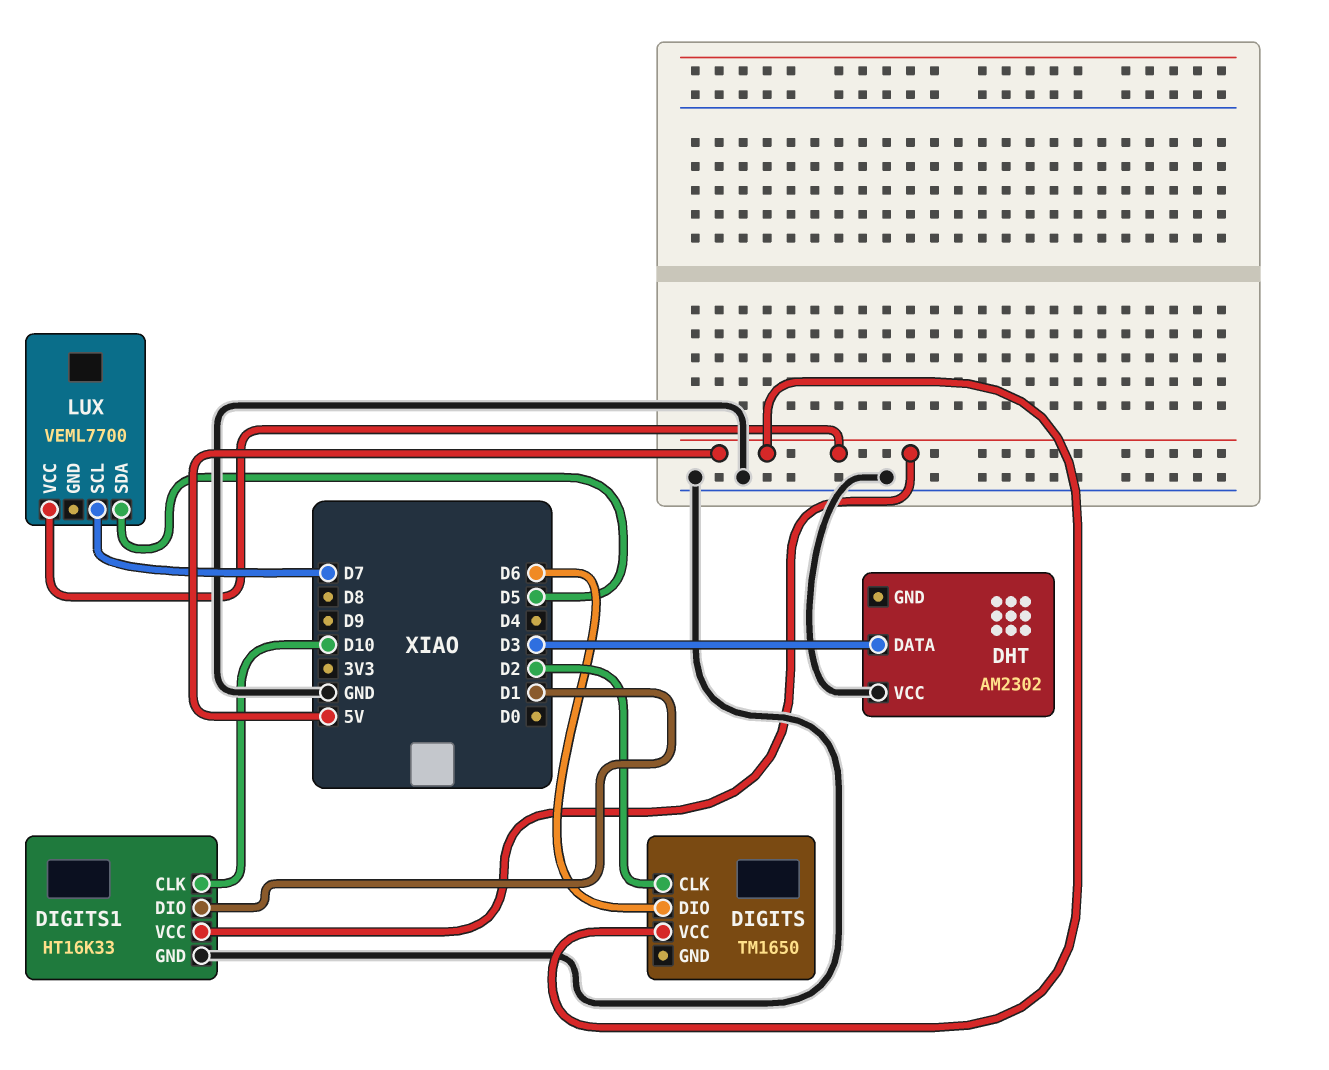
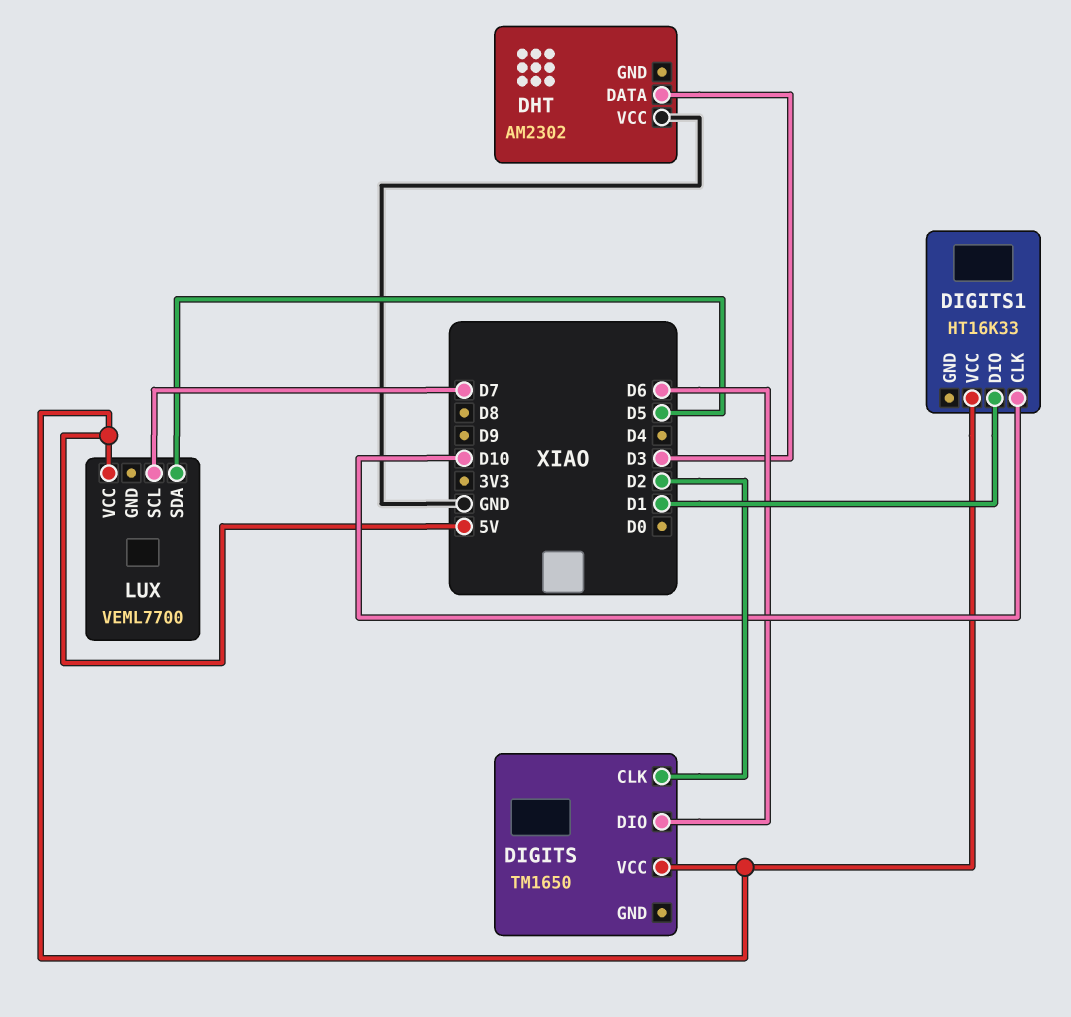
DIGITS1 pin GND: GND -> none

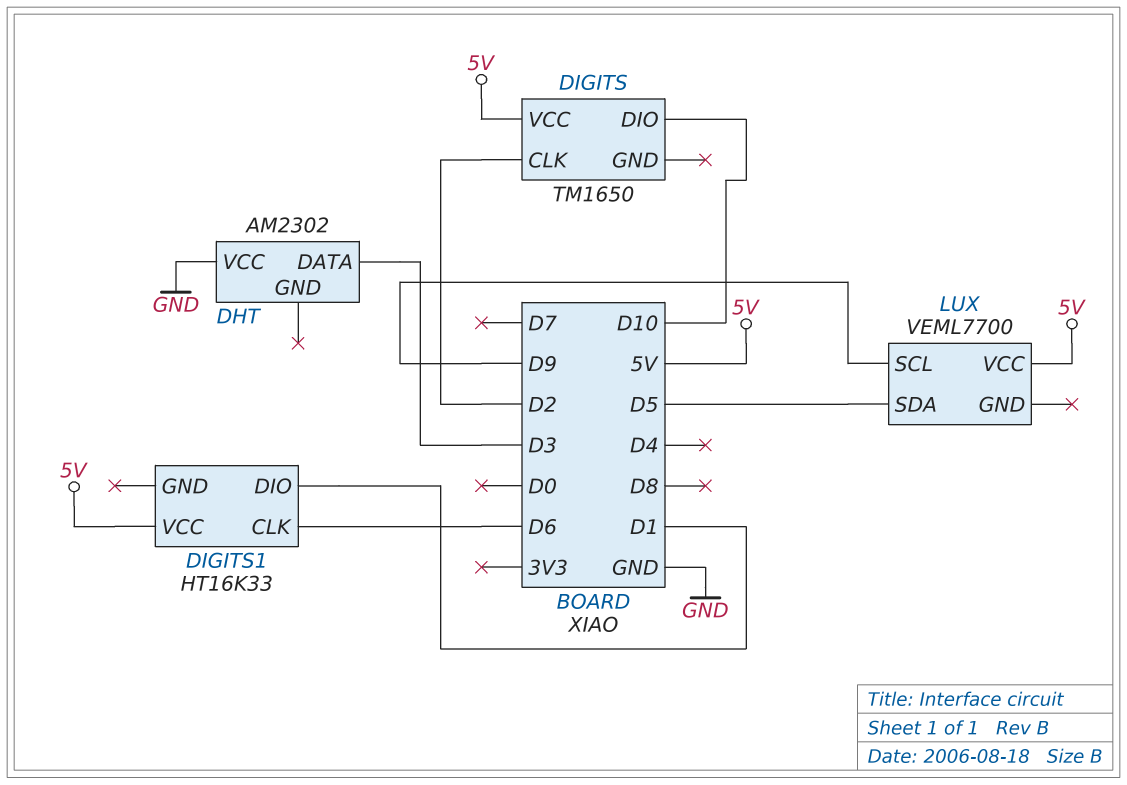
DIGITS pin DIO: D6 -> D10
DIGITS1 pin CLK: D10 -> D6
LUX pin SCL: D7 -> D9

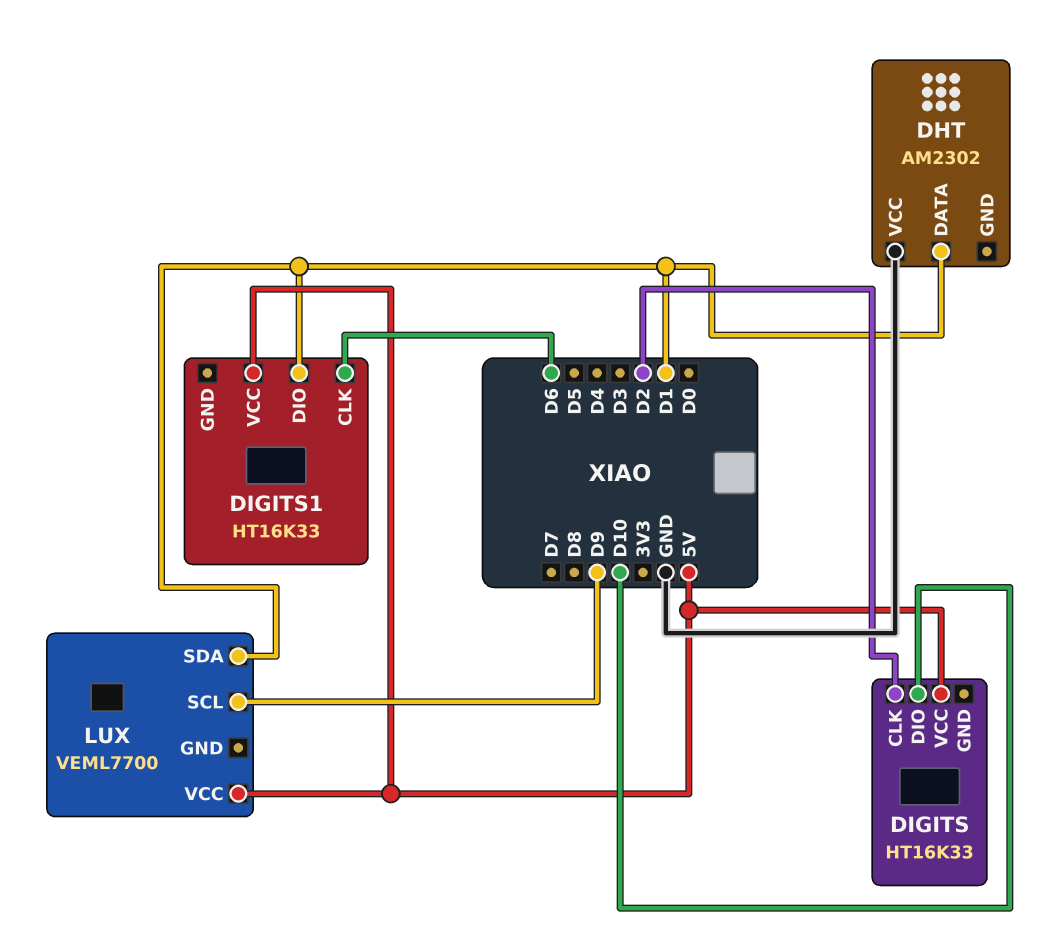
DHT pin DATA: D3 -> D1
DIGITS: TM1650 -> HT16K33
LUX pin SDA: D5 -> D1

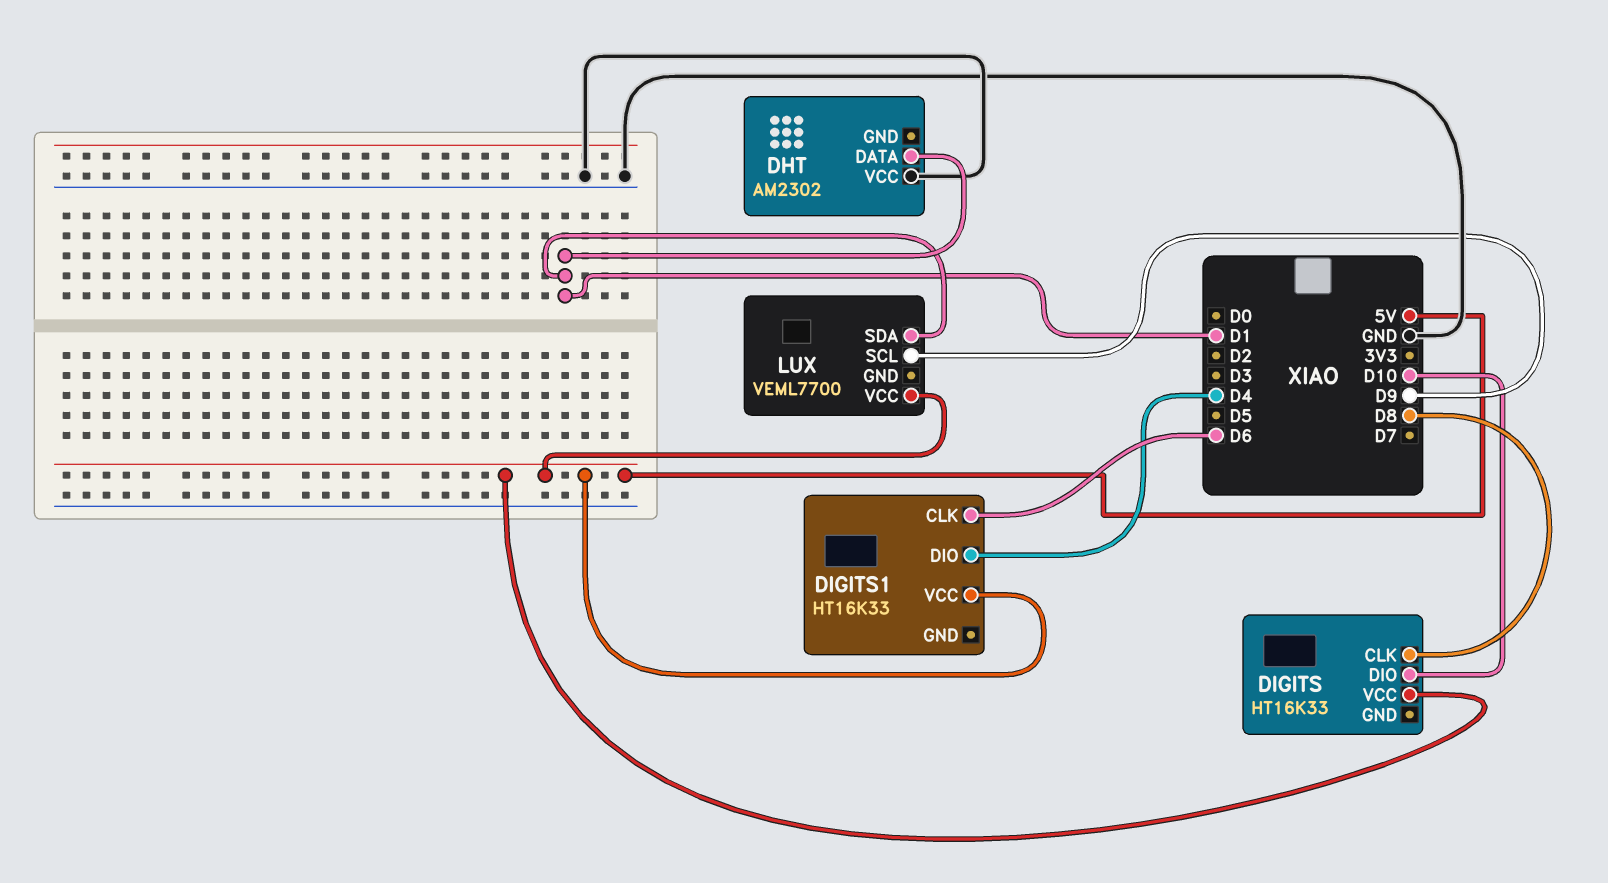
DIGITS pin CLK: D2 -> D8
DIGITS1 pin DIO: D1 -> D4

